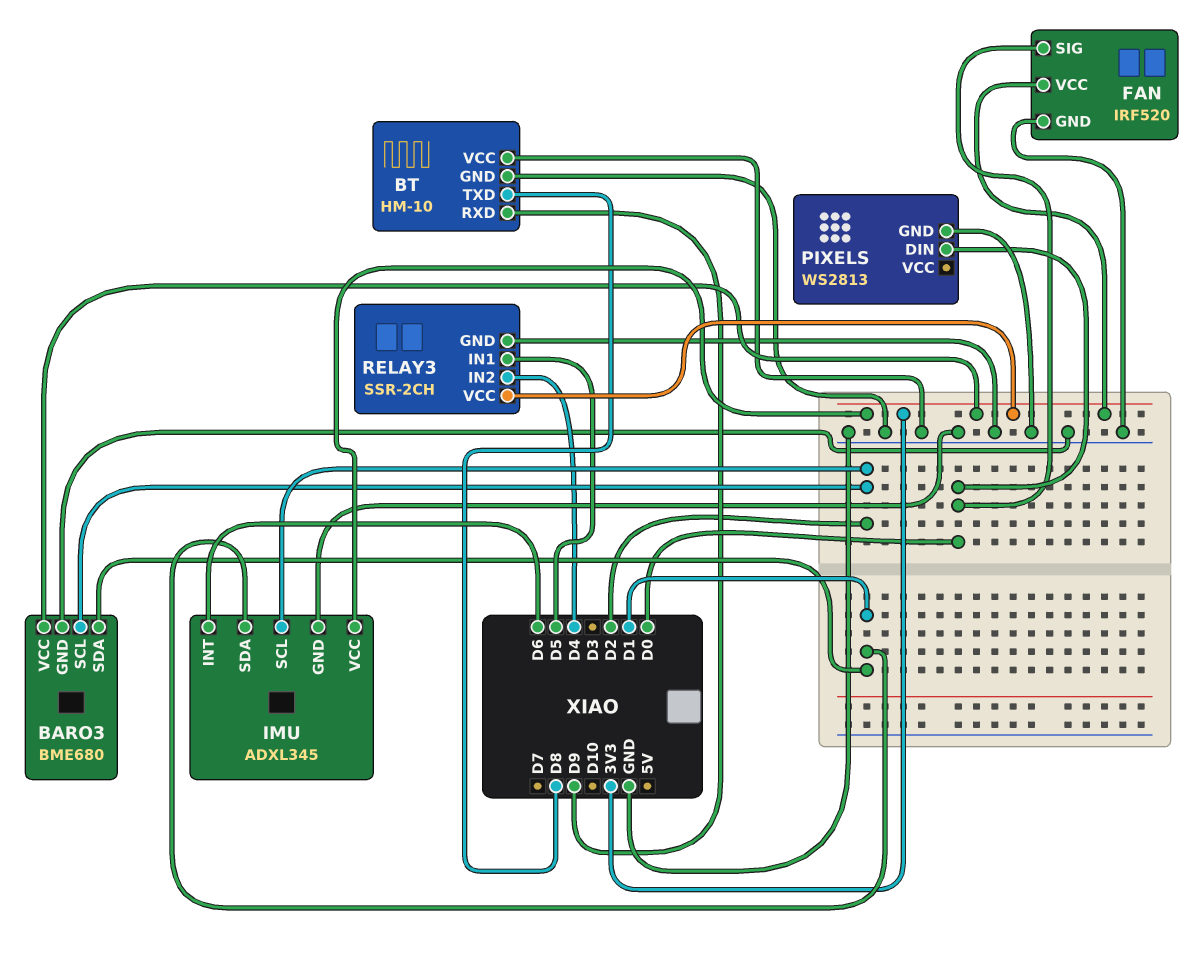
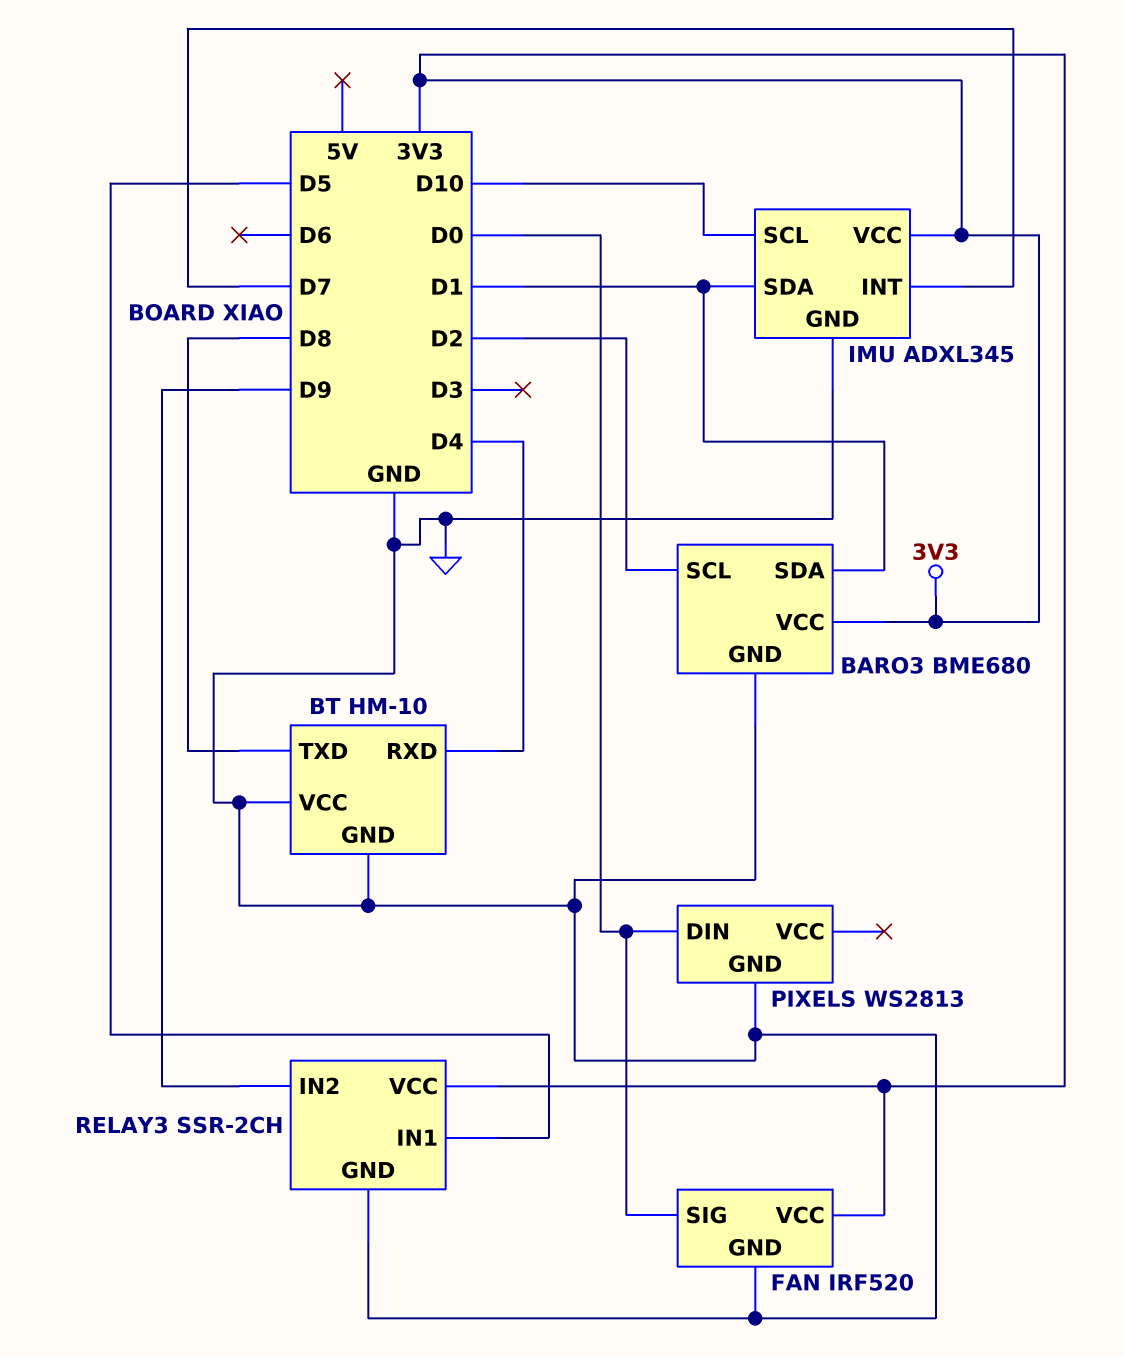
BT pin RXD: D9 -> D4
IMU pin INT: D6 -> D7
IMU pin SCL: D2 -> D10
RELAY3 pin IN2: D4 -> D9

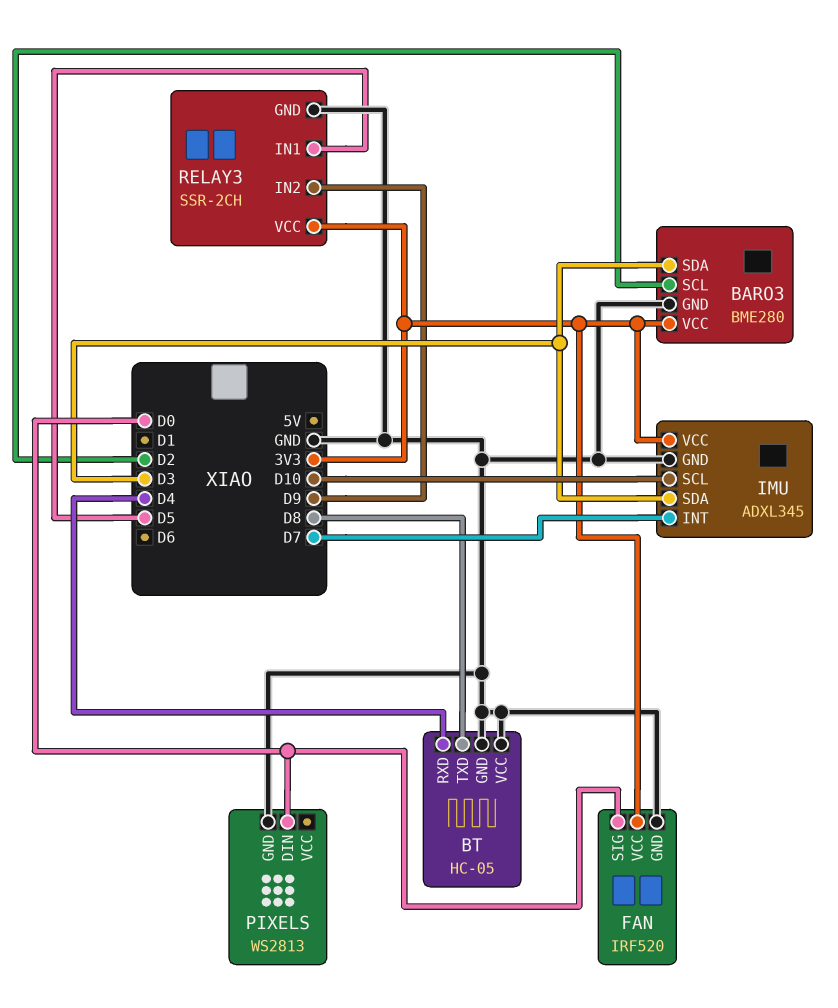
BARO3: BME680 -> BME280
BARO3 pin SDA: D1 -> D3
BT: HM-10 -> HC-05
IMU pin SDA: D1 -> D3

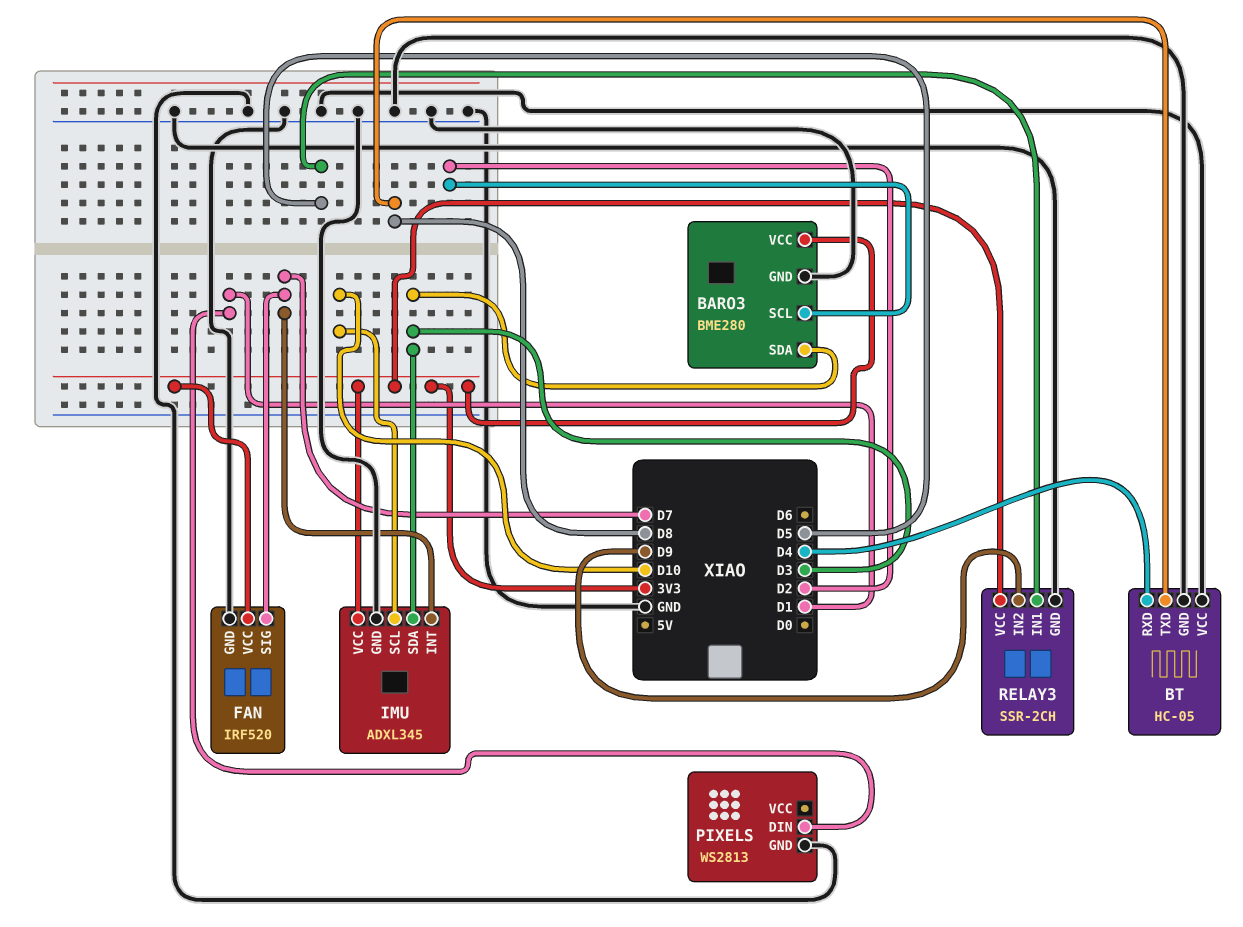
FAN pin SIG: D0 -> D7
PIXELS pin DIN: D0 -> D1

